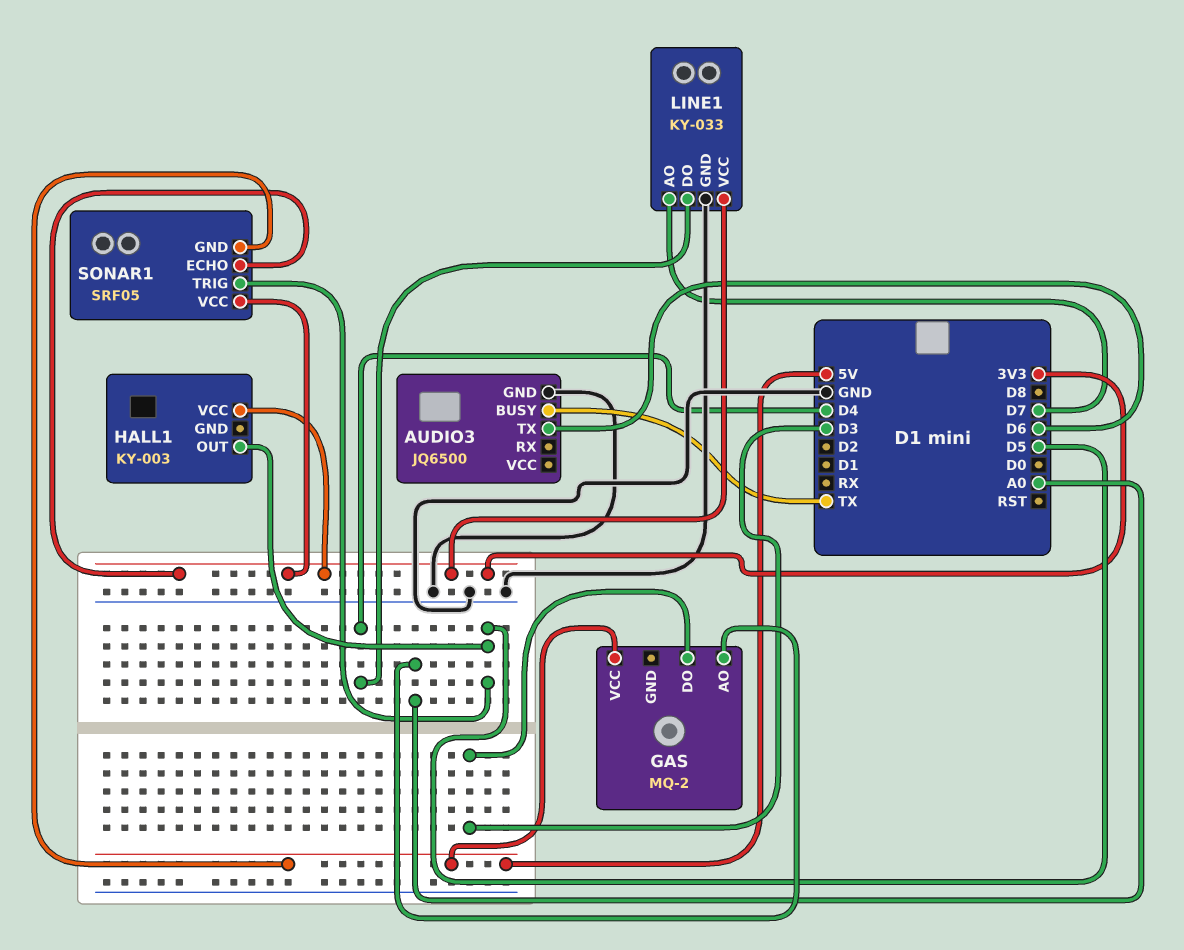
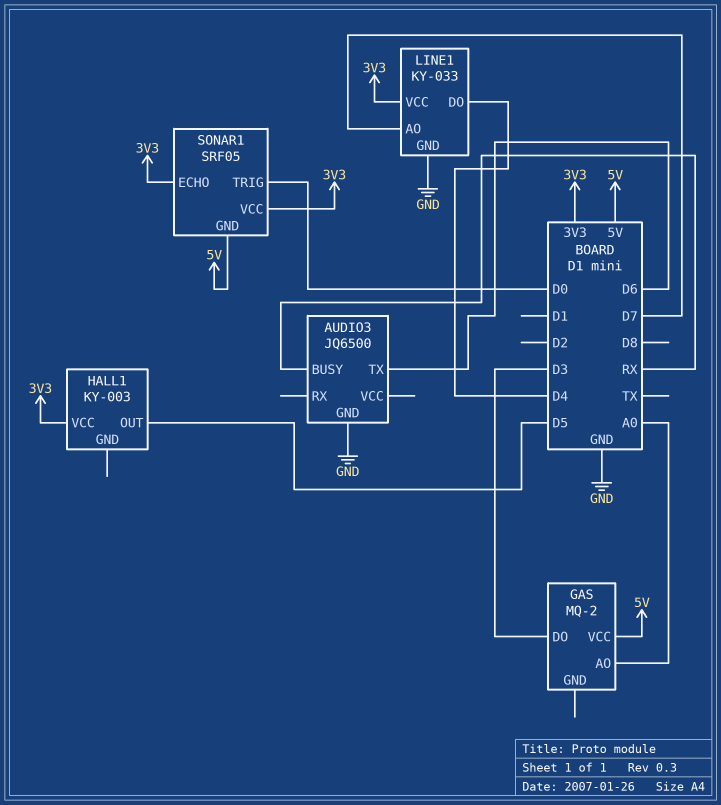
AUDIO3 pin BUSY: TX -> RX
SONAR1 pin TRIG: D5 -> D0

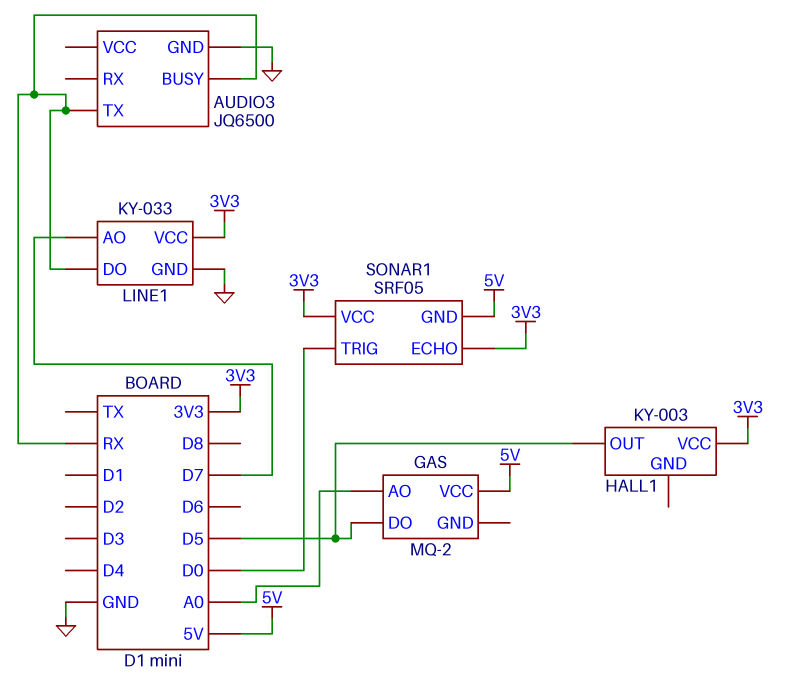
AUDIO3 pin TX: D6 -> RX
GAS pin DO: D3 -> D5
LINE1 pin DO: D4 -> RX

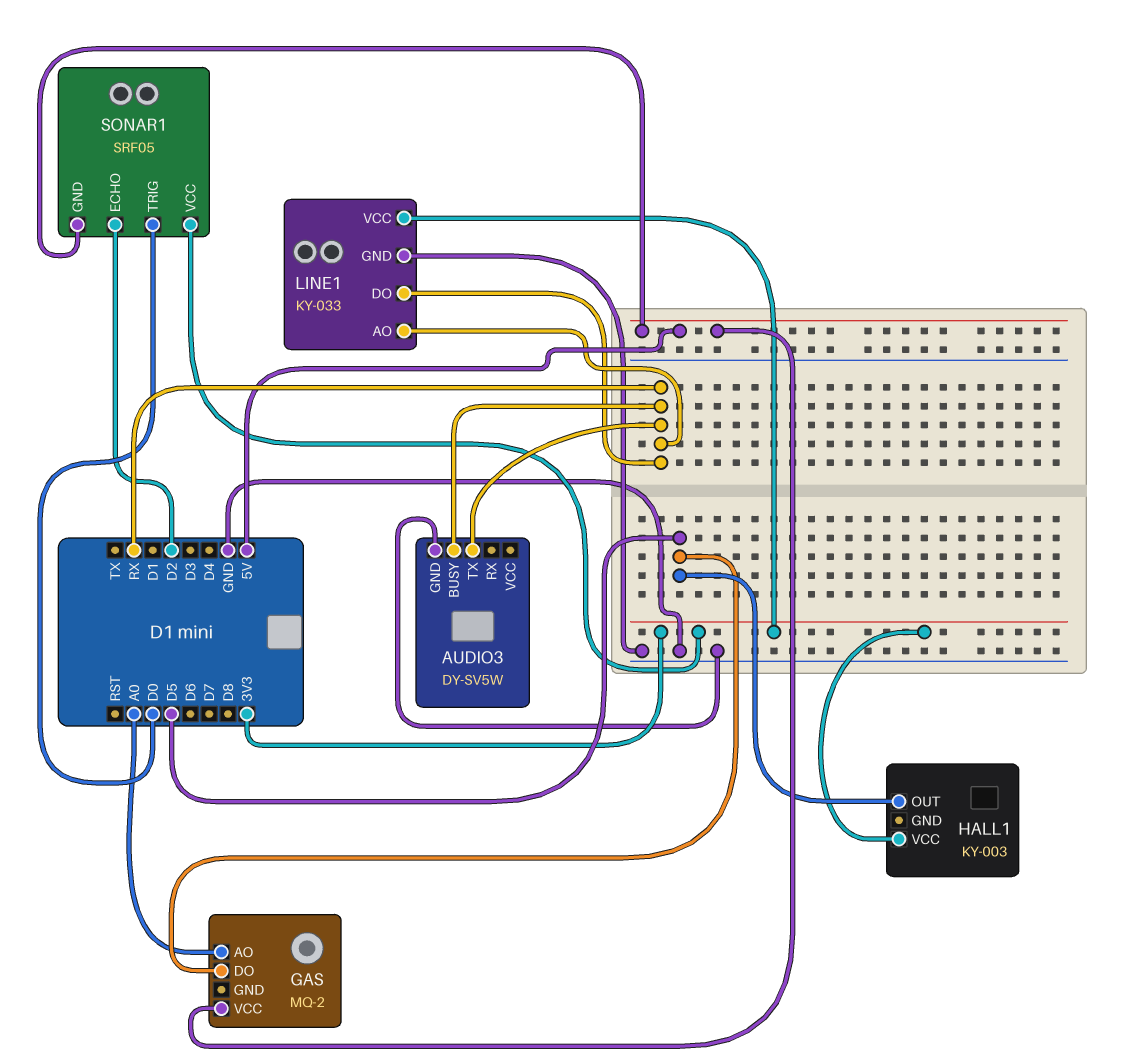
AUDIO3: JQ6500 -> DY-SV5W
LINE1 pin AO: D7 -> RX
SONAR1 pin ECHO: 3V3 -> D2

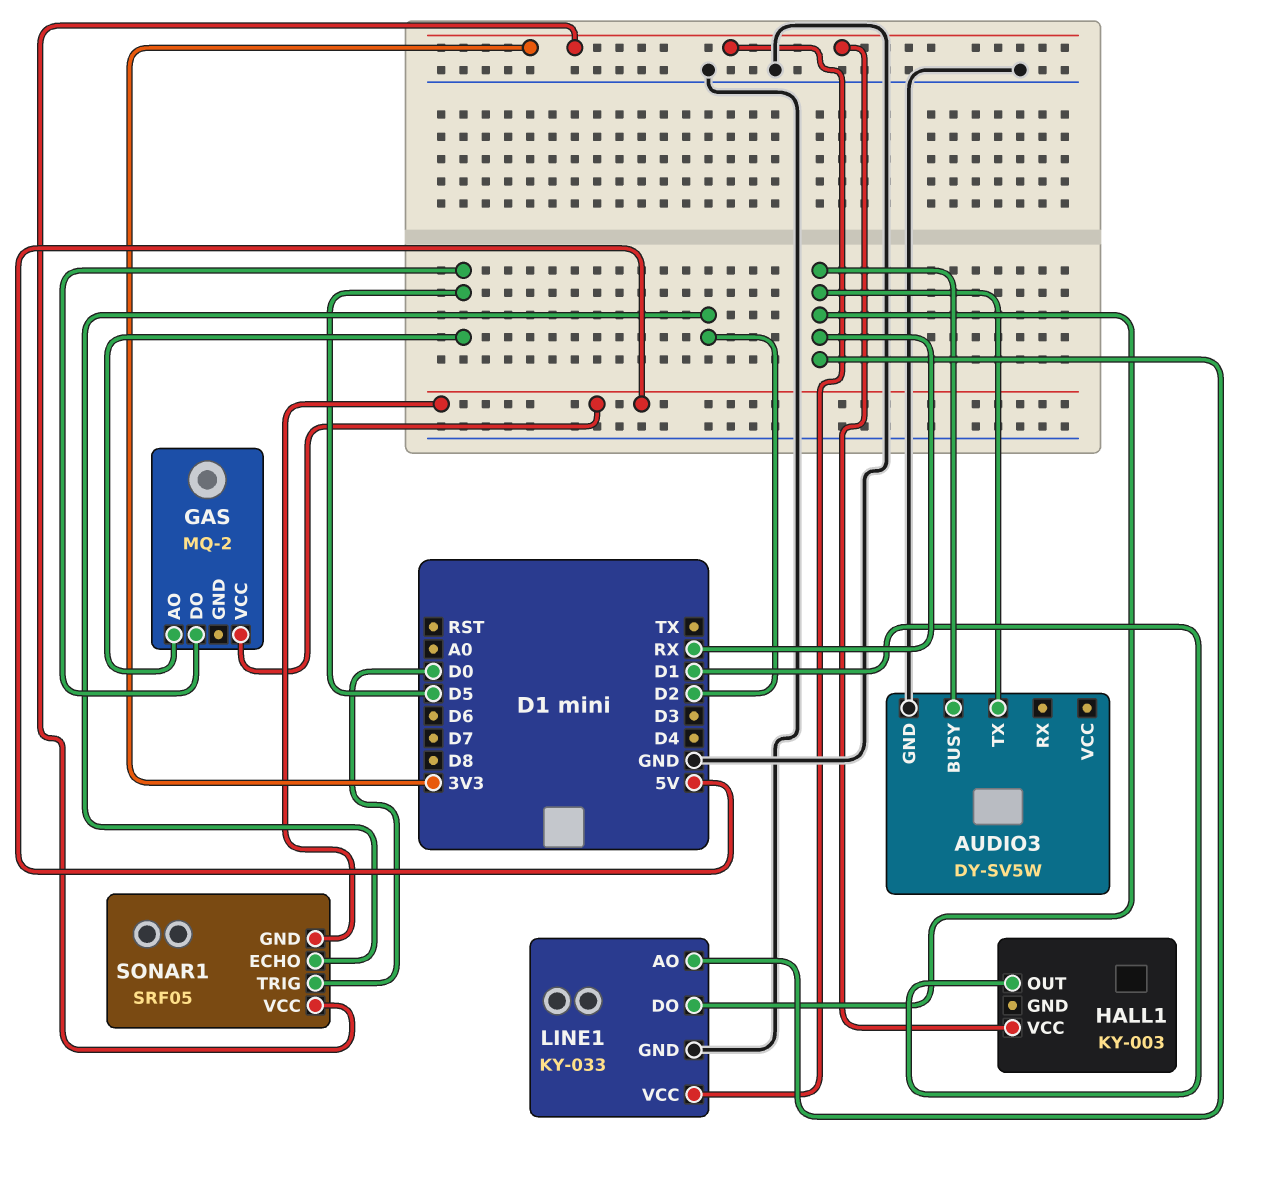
GAS pin AO: A0 -> D5
HALL1 pin OUT: D5 -> D1

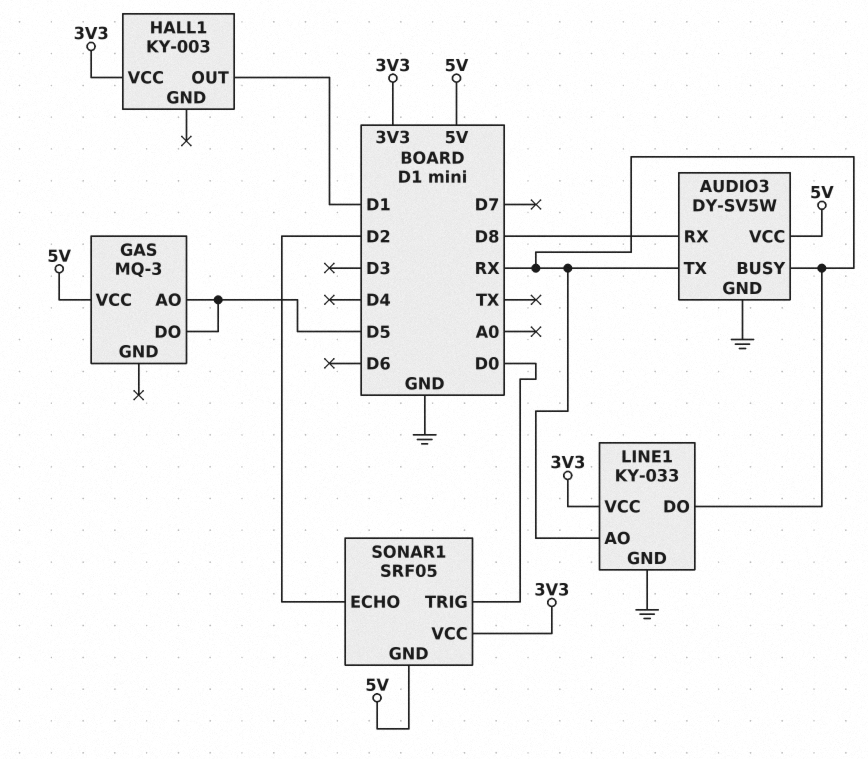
AUDIO3 pin RX: none -> D8
AUDIO3 pin VCC: none -> 5V
GAS: MQ-2 -> MQ-3

